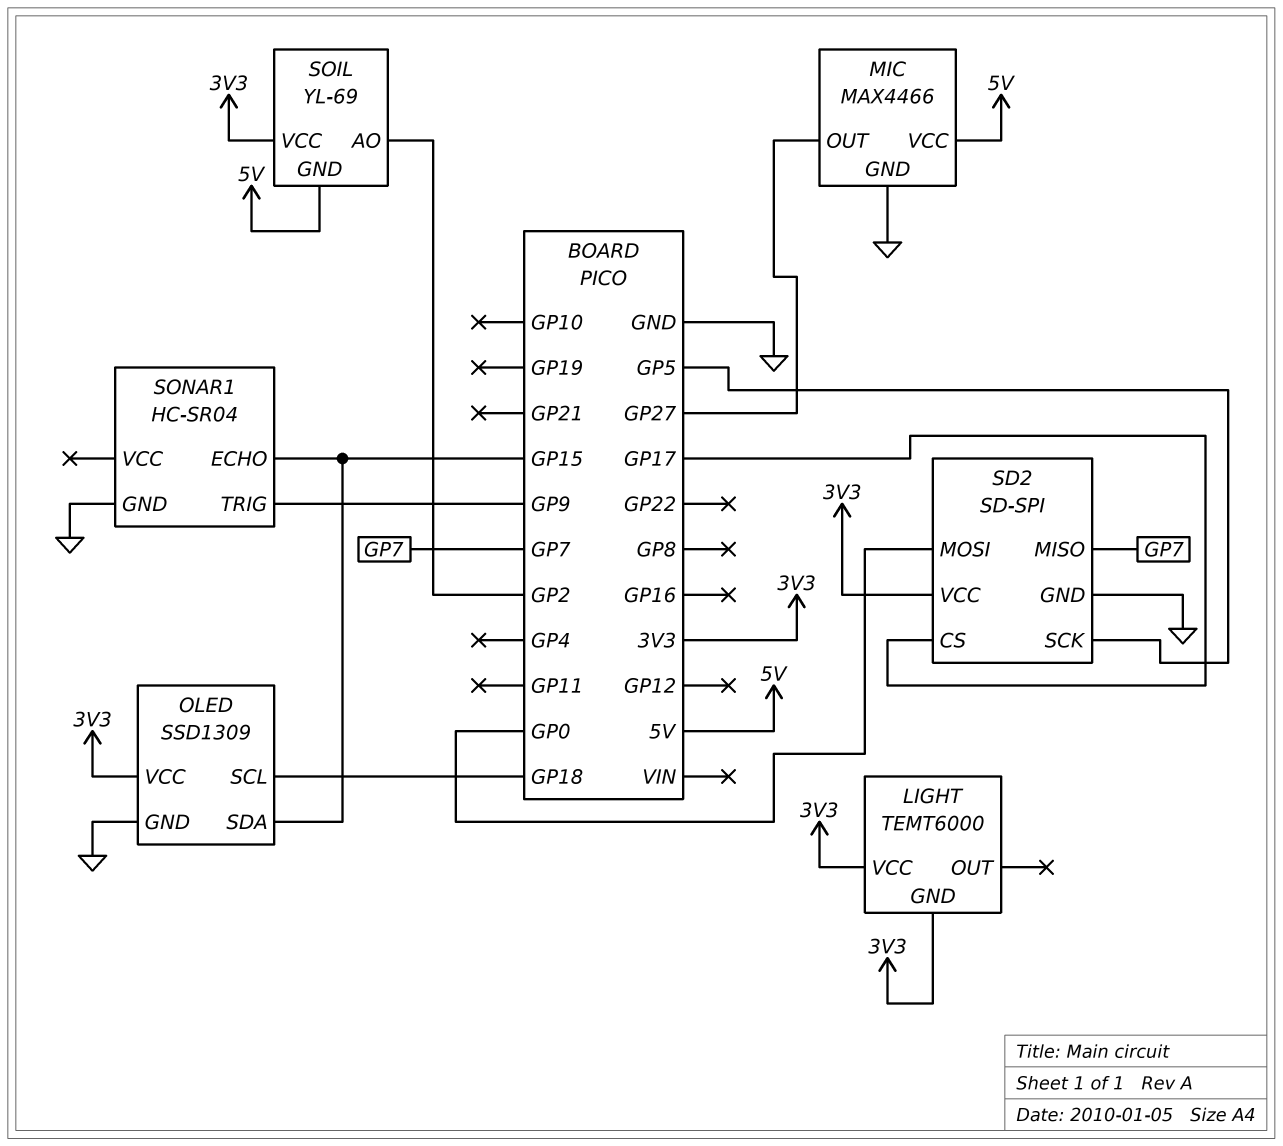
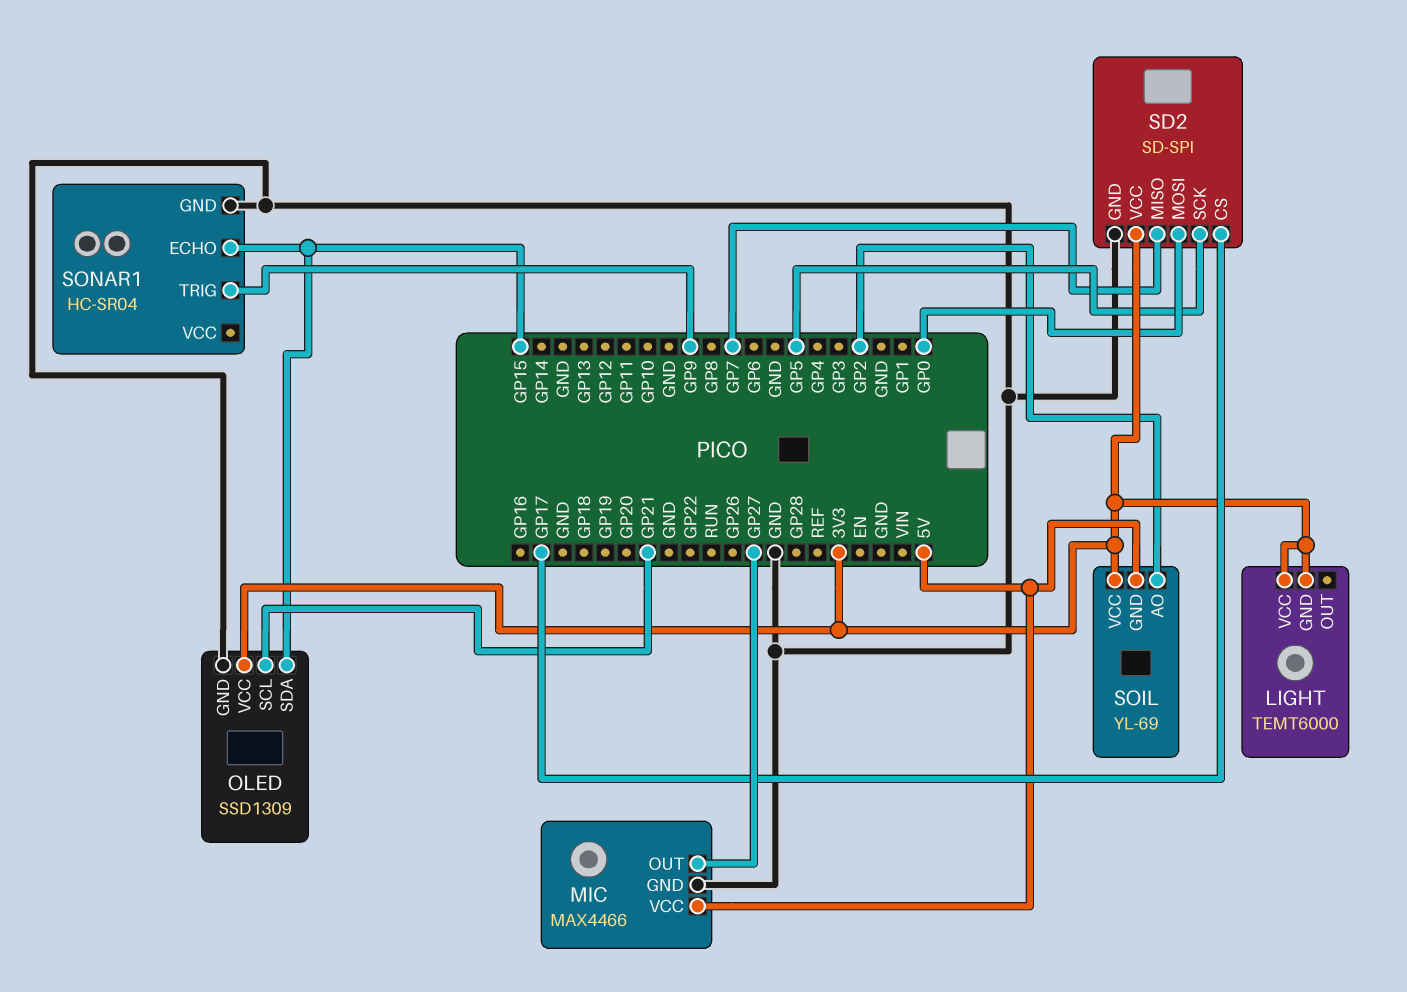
OLED pin SCL: GP18 -> GP21

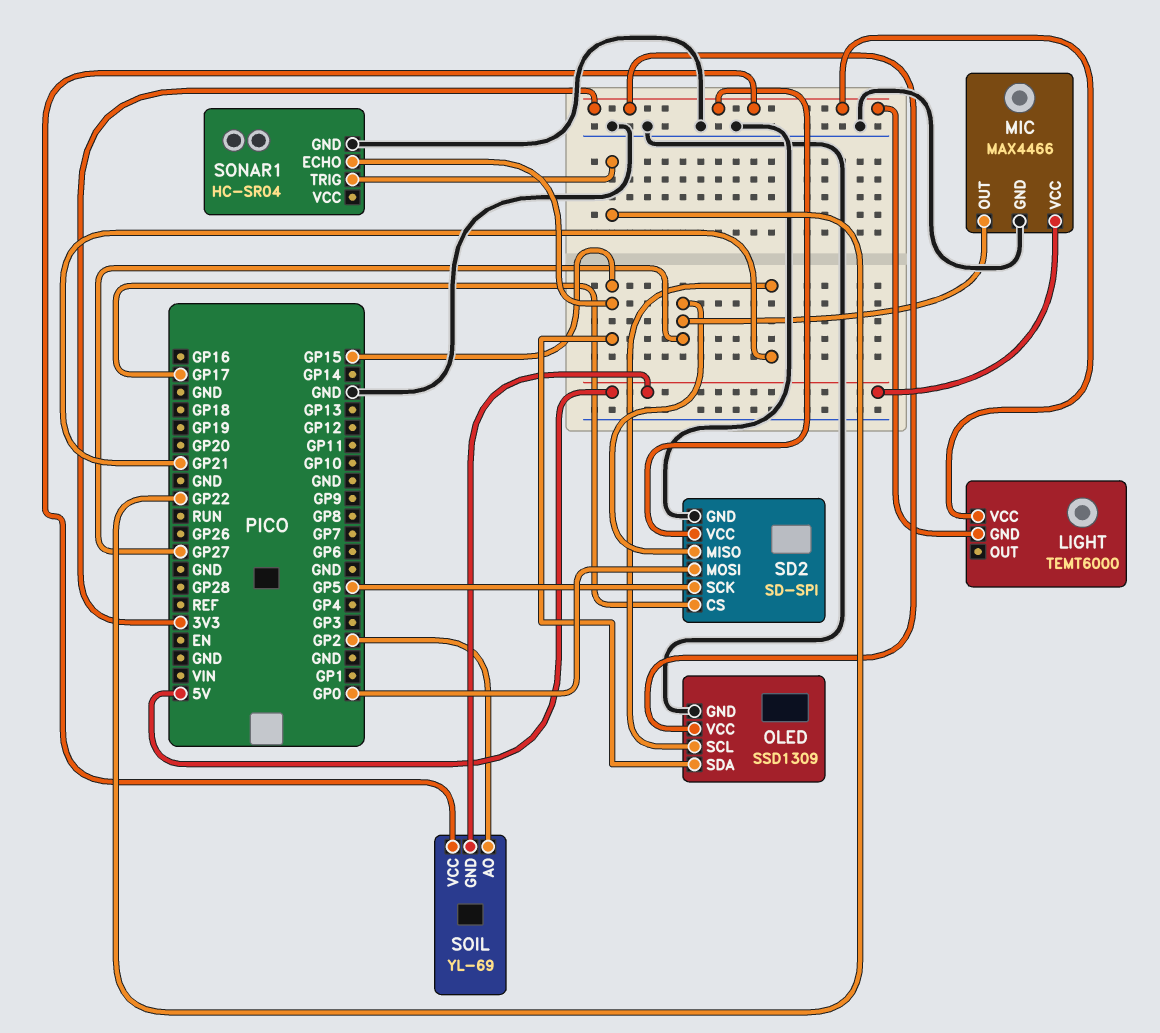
SD2 pin MISO: GP7 -> GP27
SONAR1 pin TRIG: GP9 -> GP22

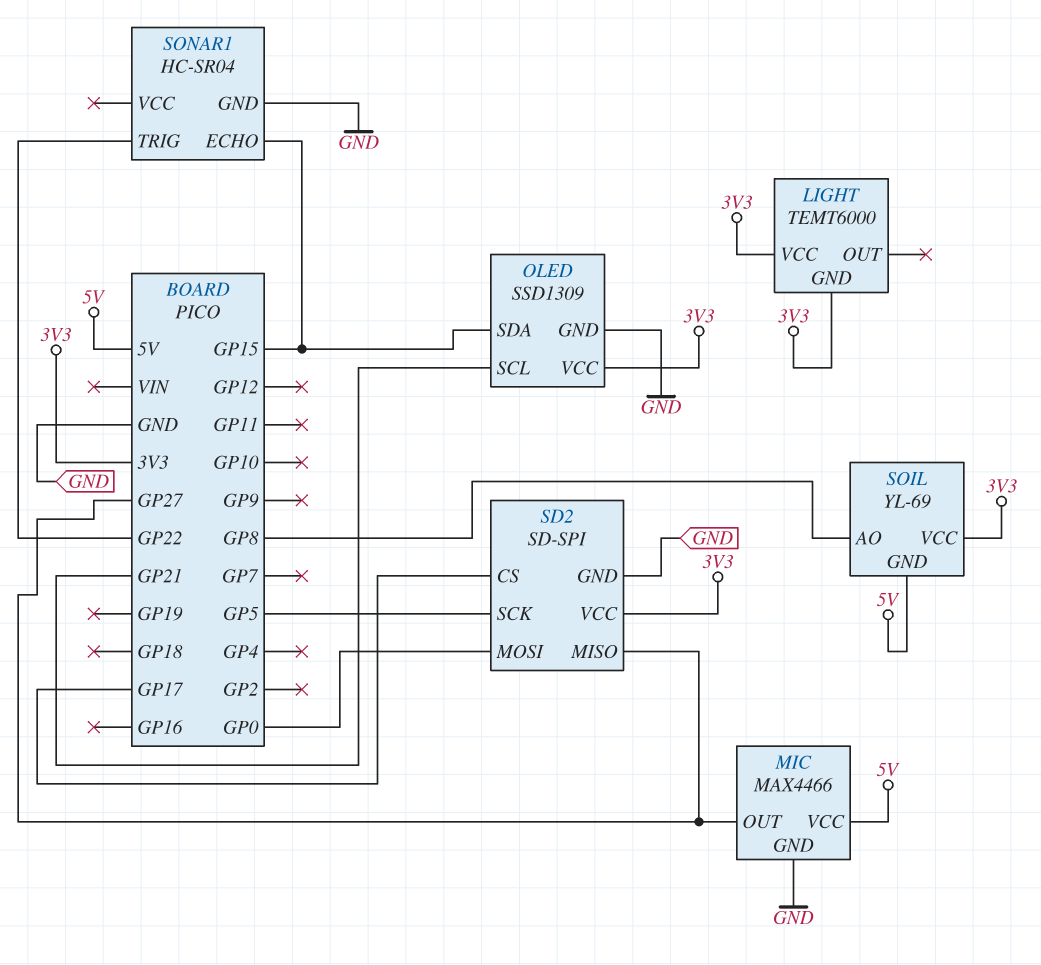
SOIL pin AO: GP2 -> GP8

